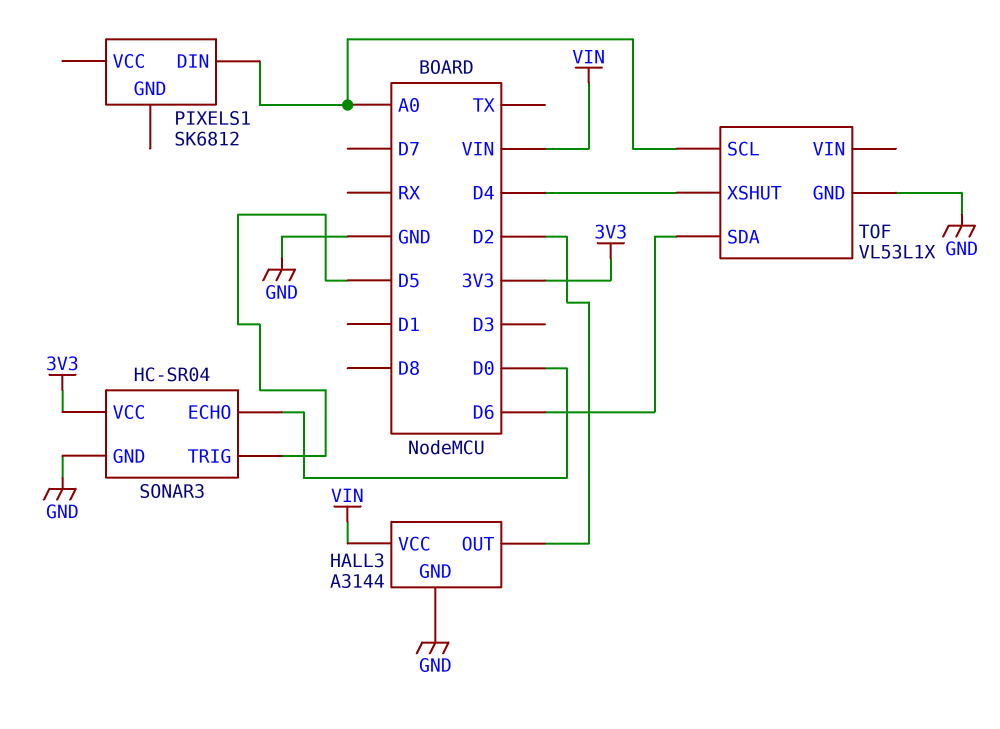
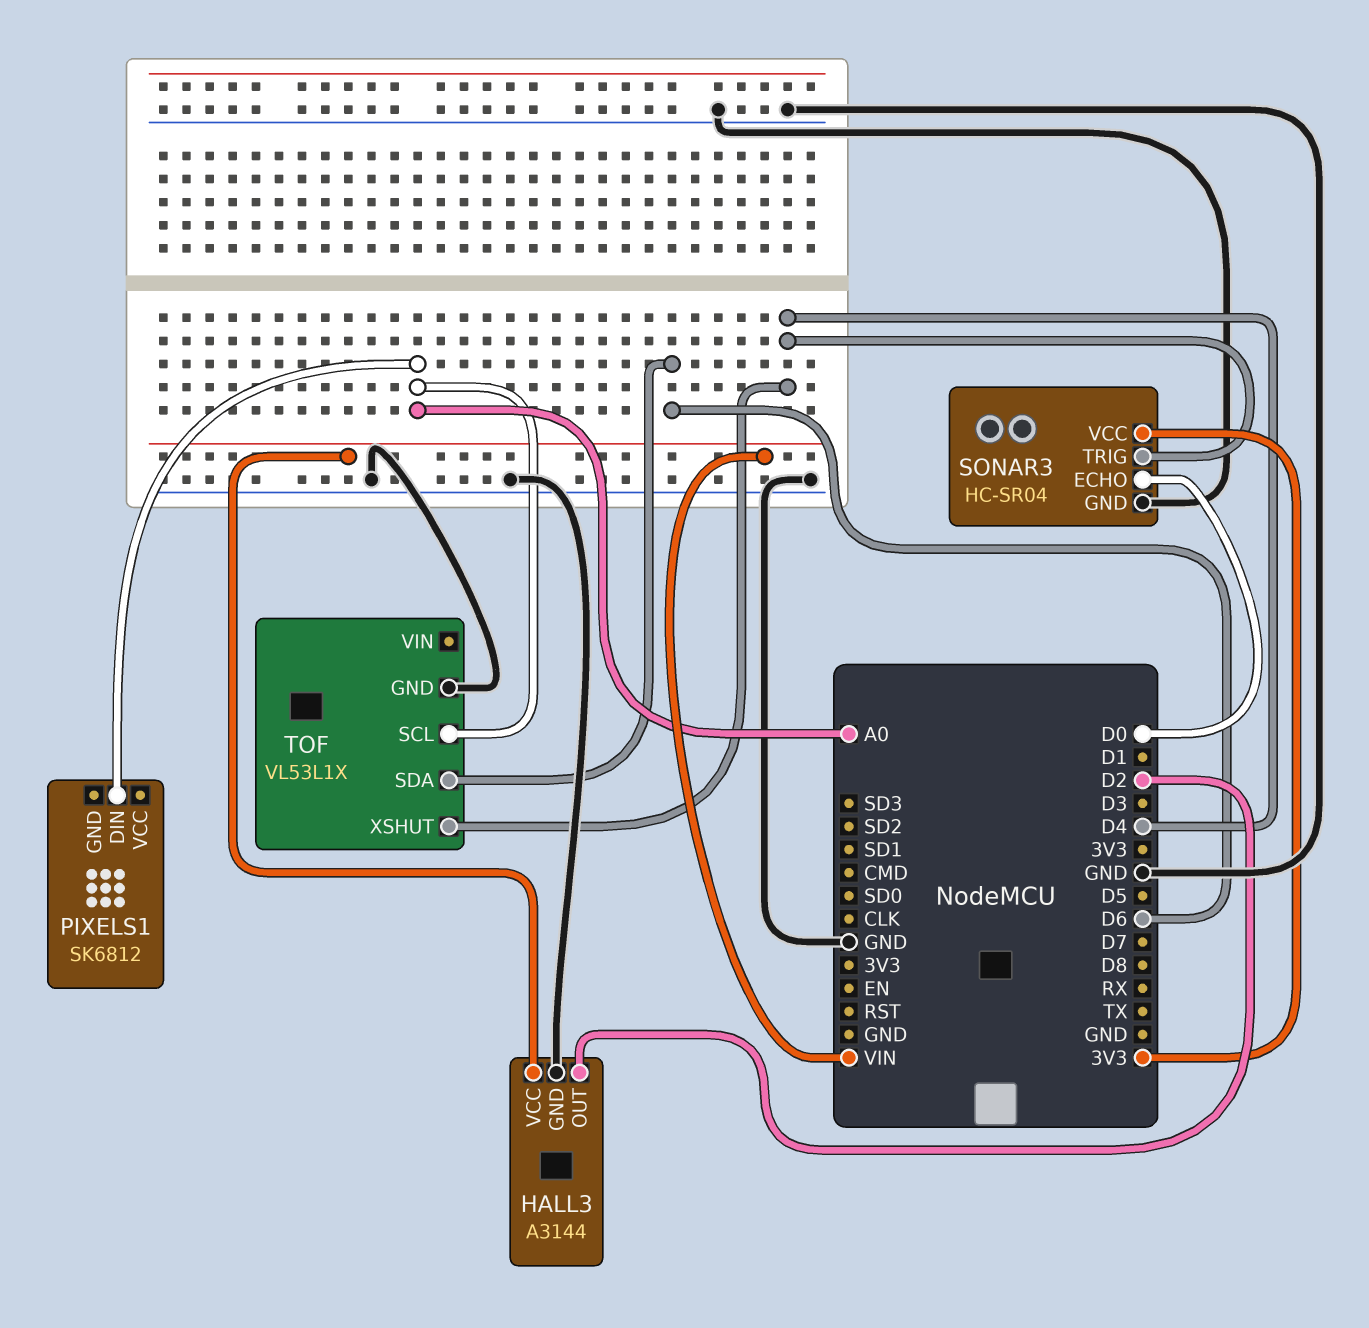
SONAR3 pin TRIG: D5 -> D4

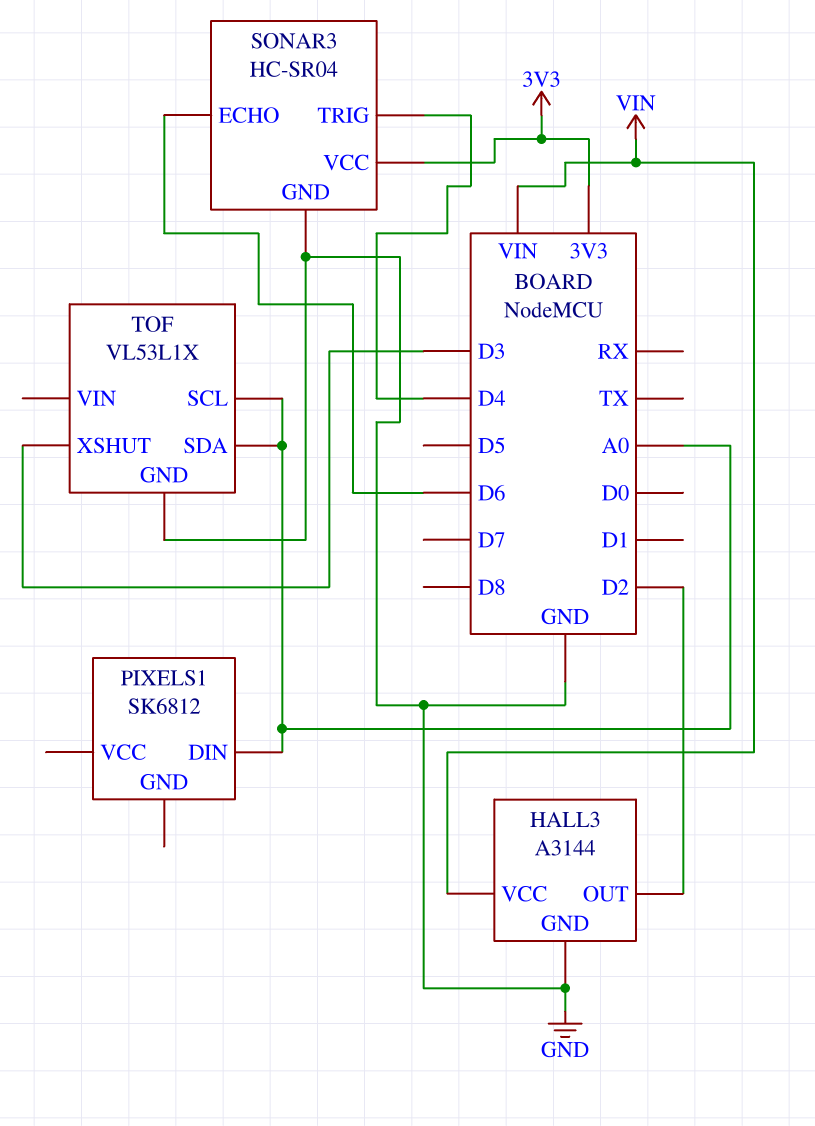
SONAR3 pin ECHO: D0 -> D6
TOF pin SDA: D6 -> A0
TOF pin XSHUT: D4 -> D3

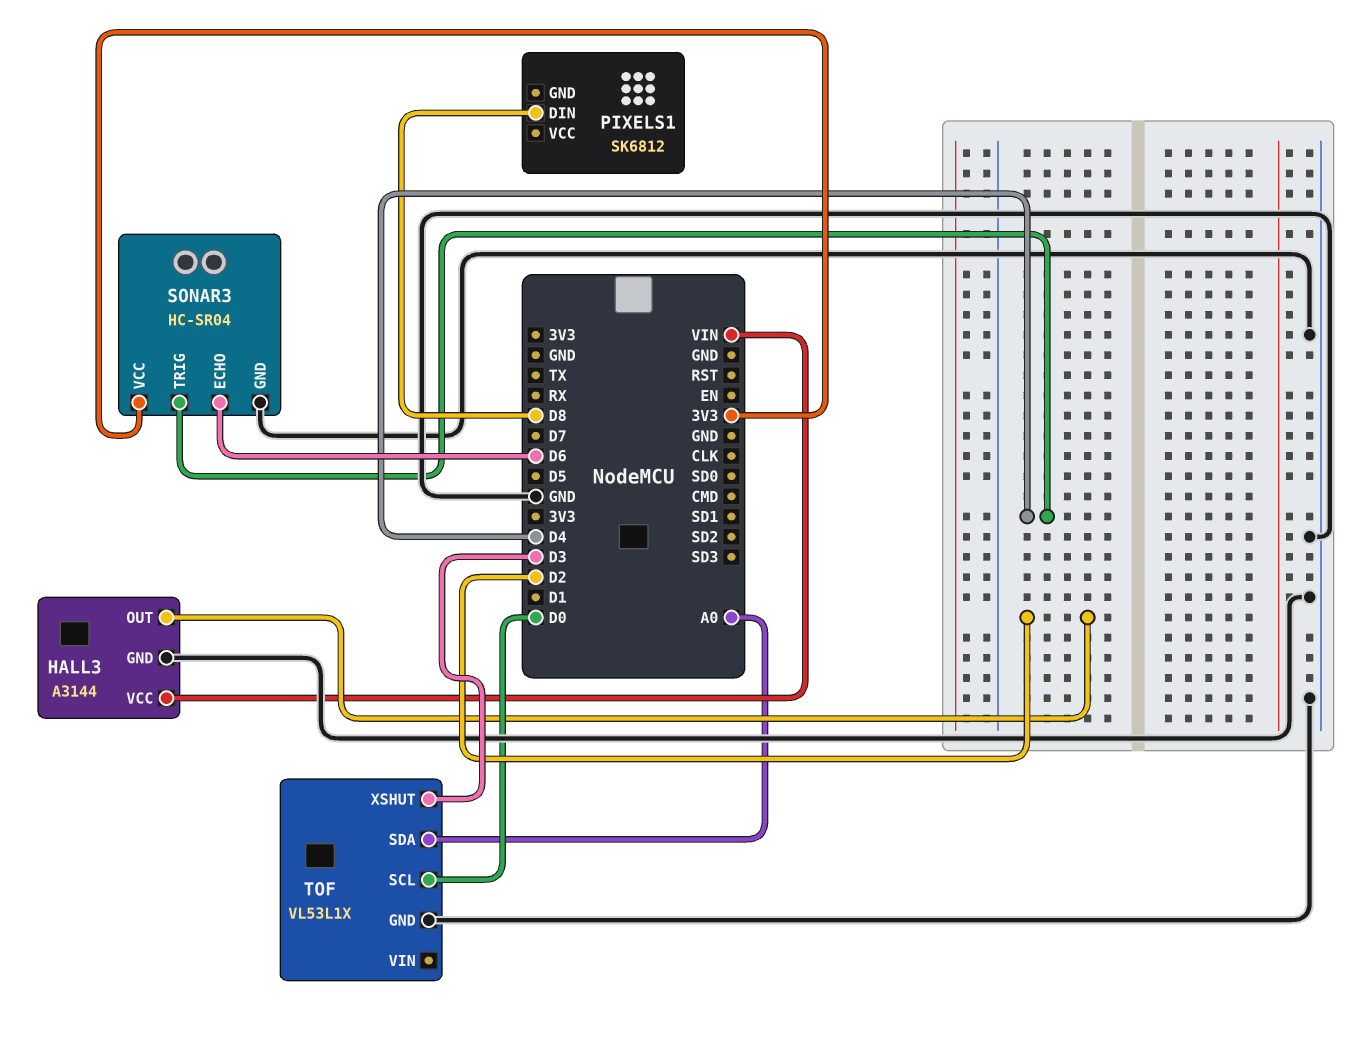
PIXELS1 pin DIN: A0 -> D8
TOF pin SCL: A0 -> D0

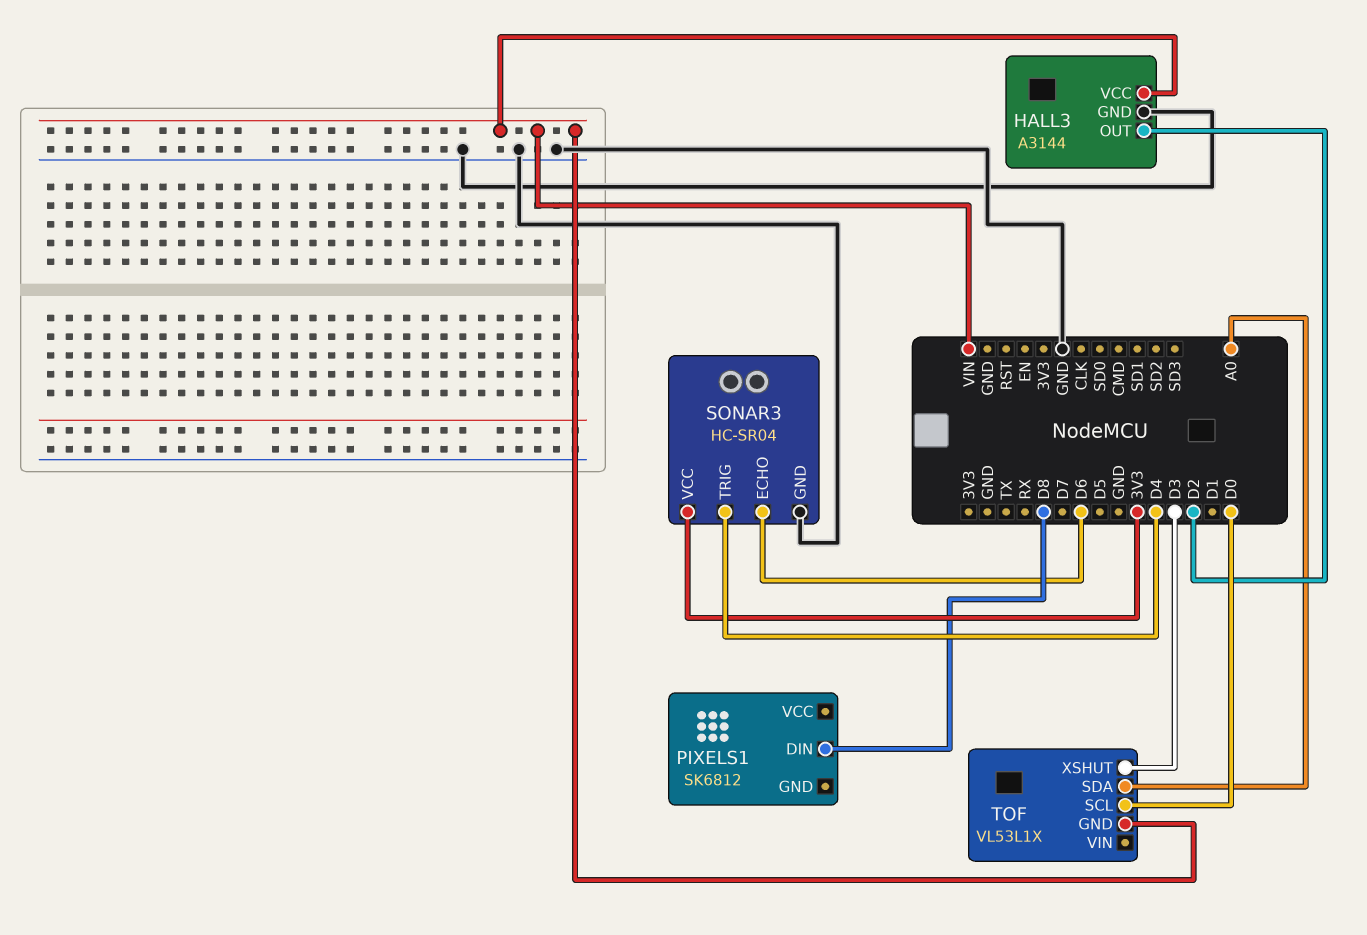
TOF pin GND: GND -> VIN

